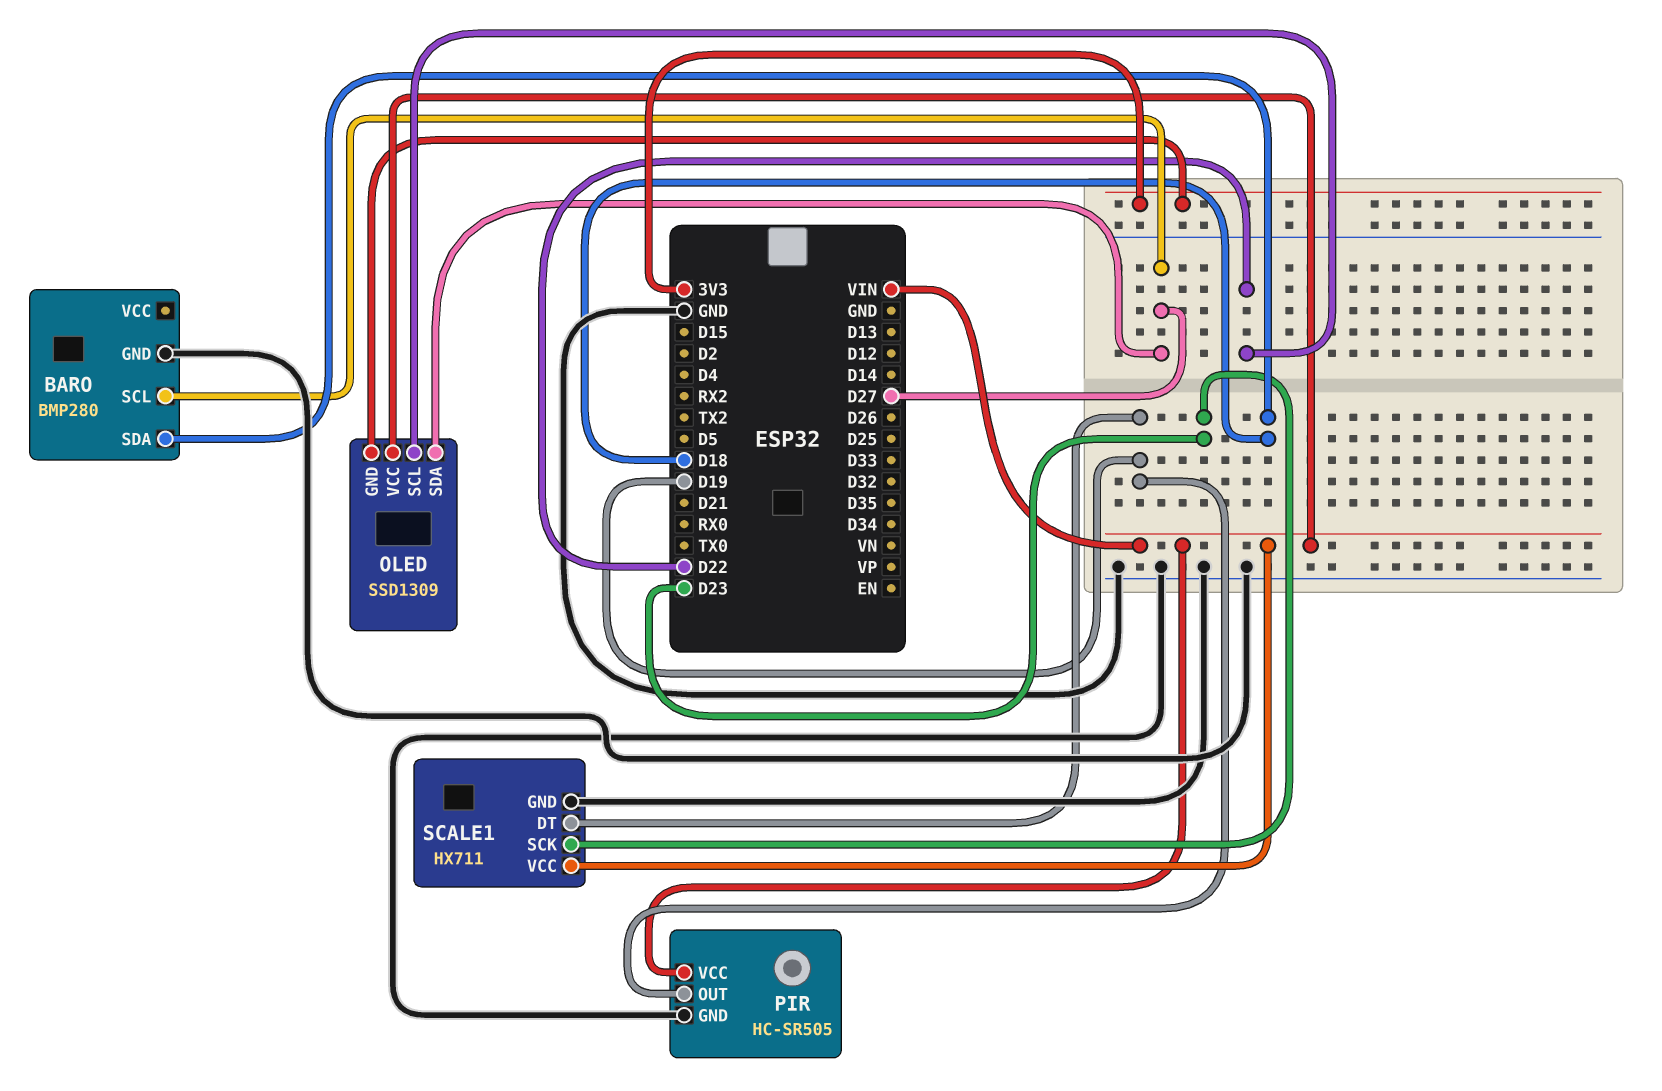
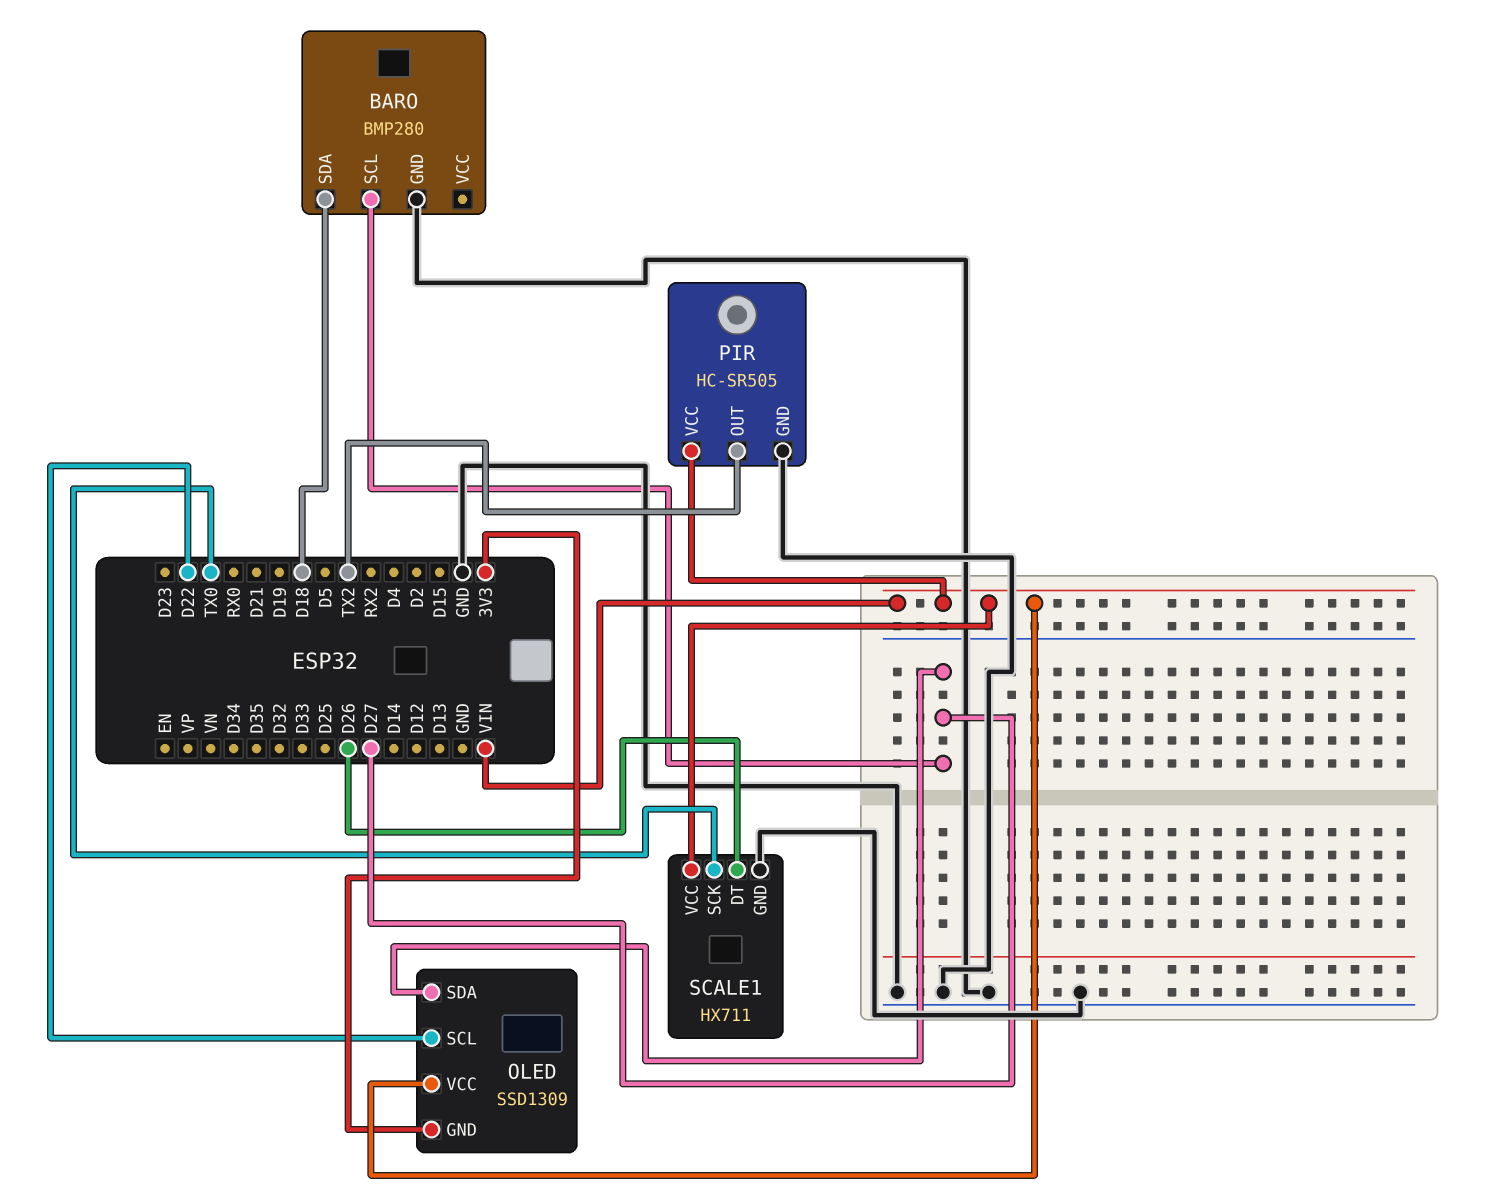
PIR pin OUT: D19 -> TX2
SCALE1 pin DT: D19 -> D26
SCALE1 pin SCK: D23 -> TX0

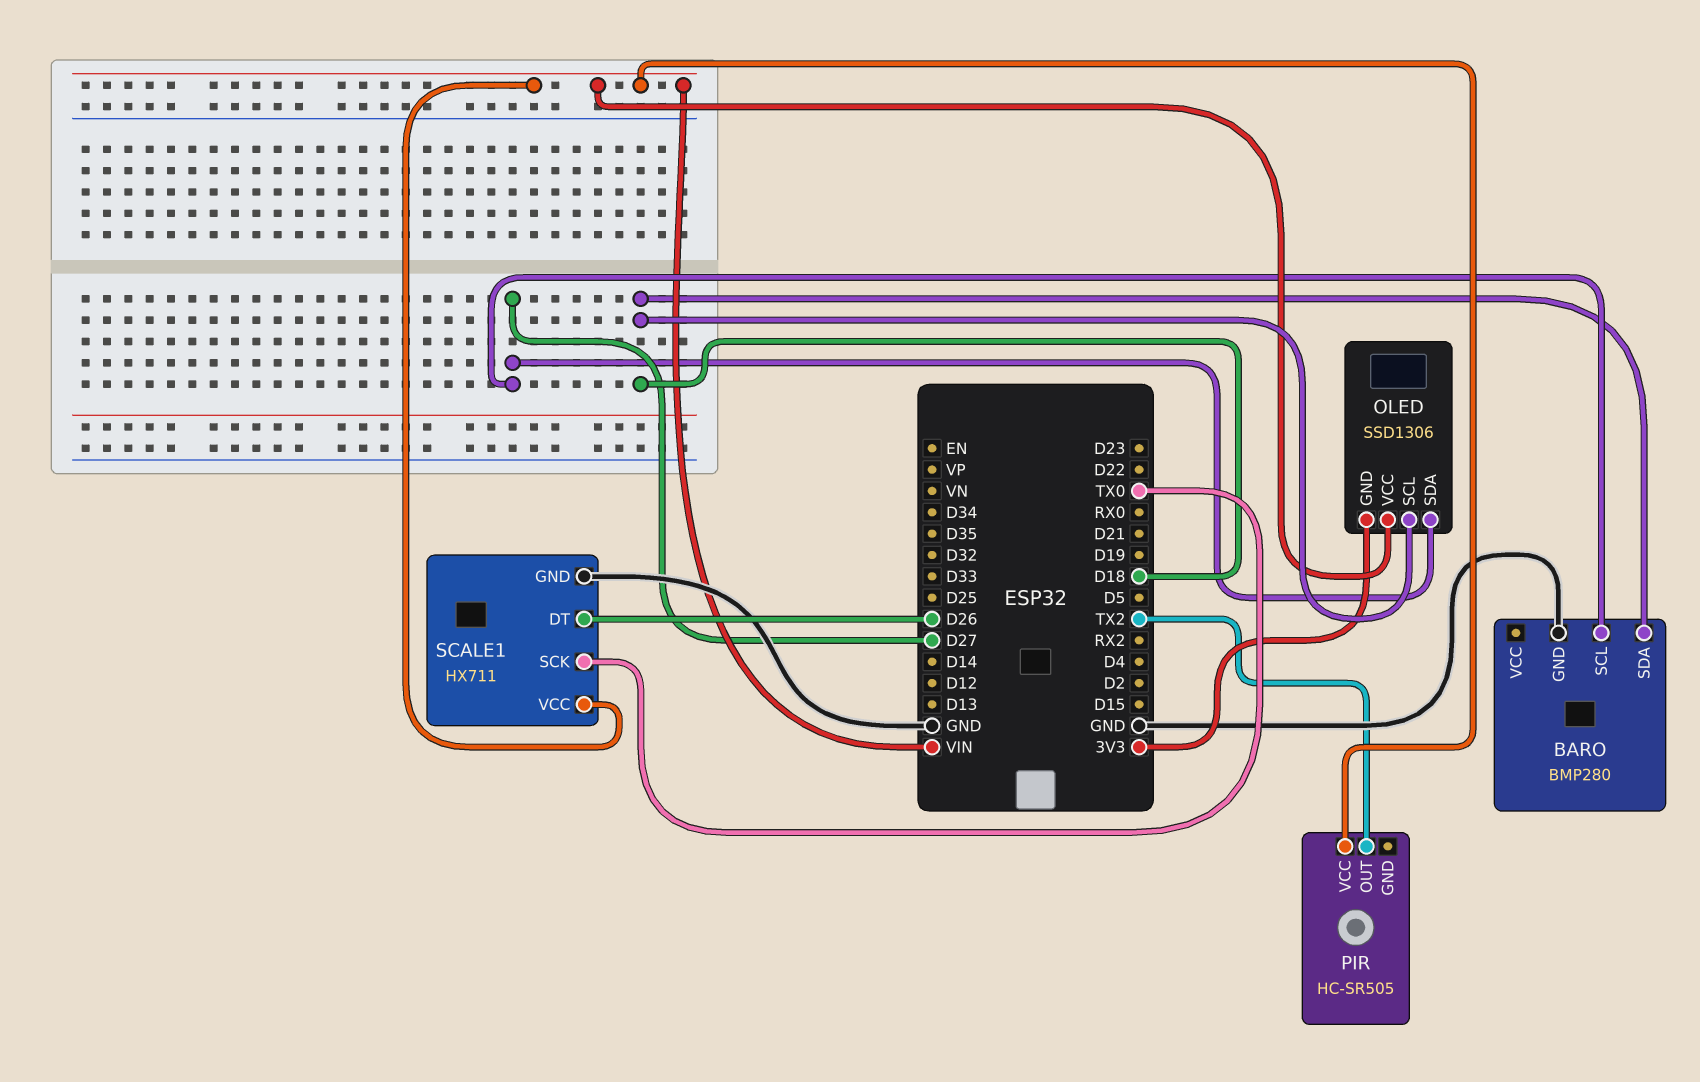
OLED: SSD1309 -> SSD1306
OLED pin SCL: D22 -> D18
PIR pin GND: GND -> none

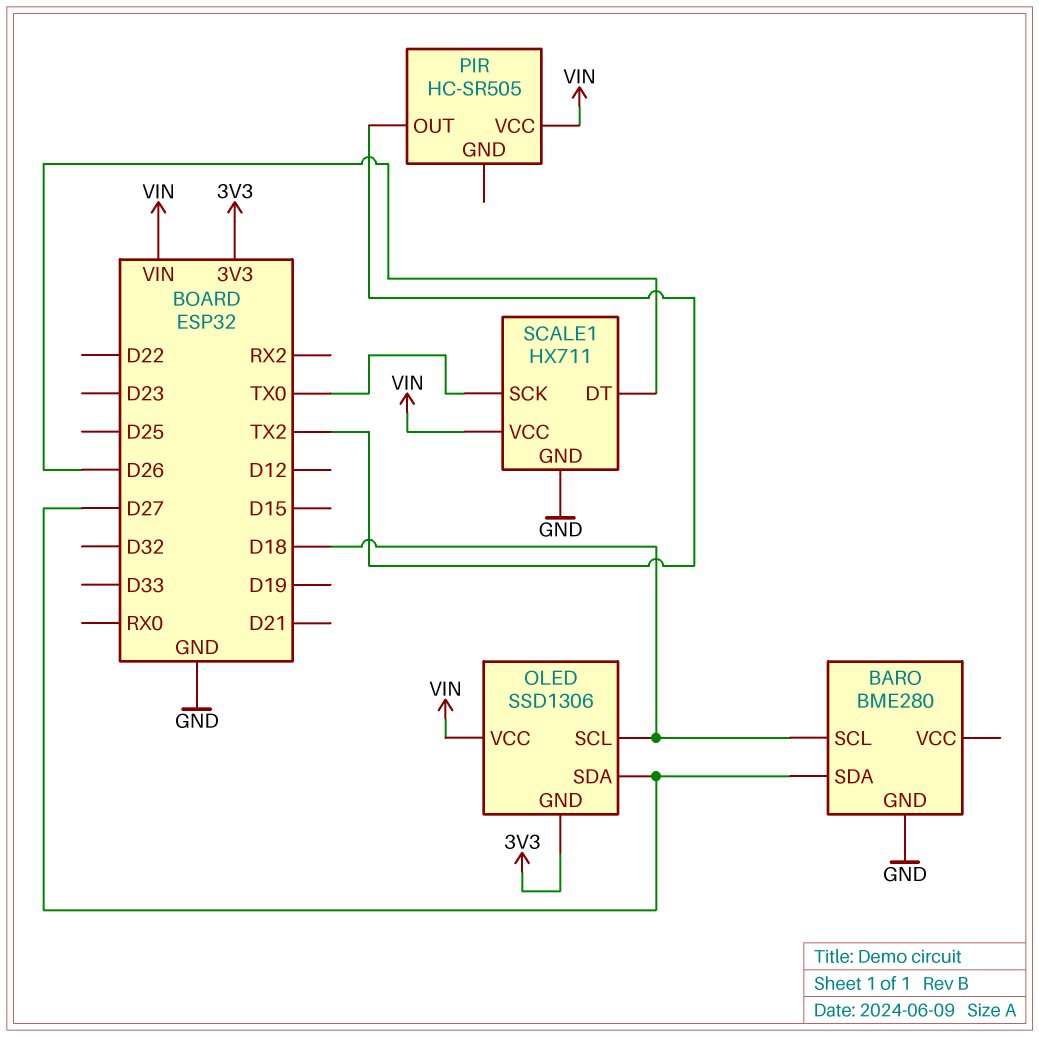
BARO: BMP280 -> BME280
BARO pin SCL: D27 -> D18
BARO pin SDA: D18 -> D27

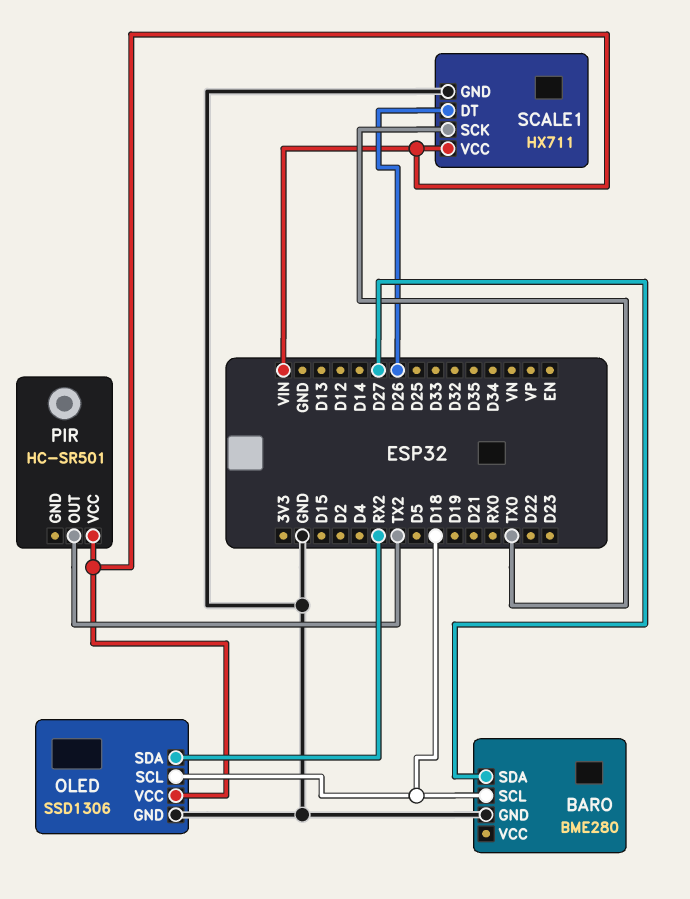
OLED pin GND: 3V3 -> GND
OLED pin SDA: D27 -> RX2
PIR: HC-SR505 -> HC-SR501

